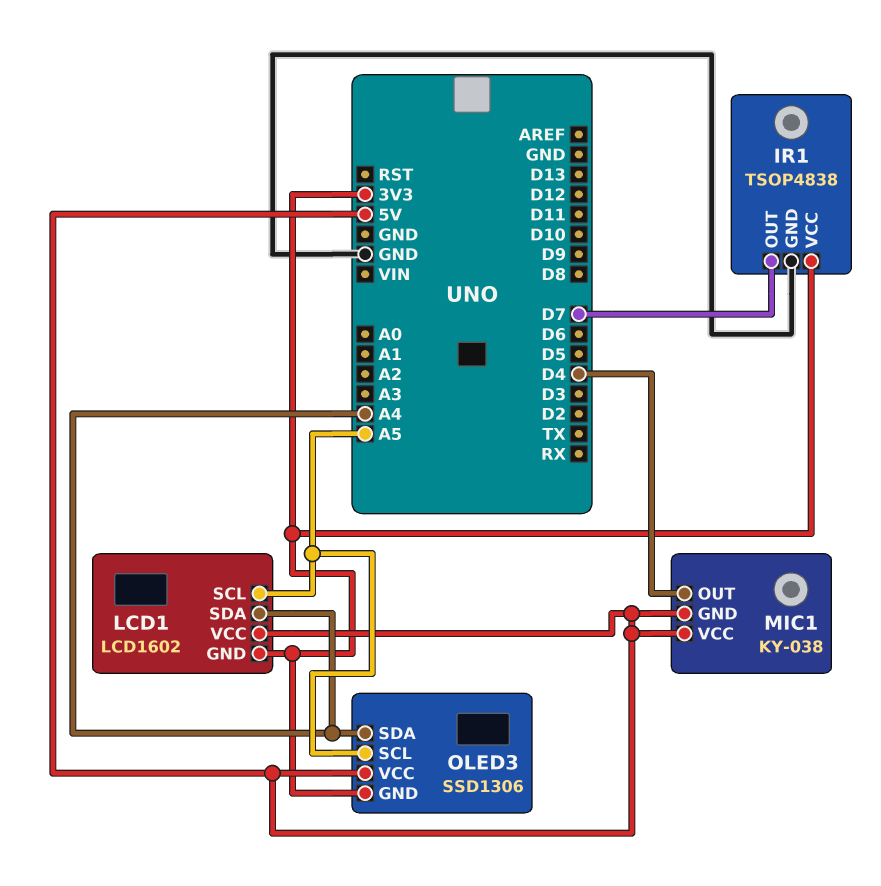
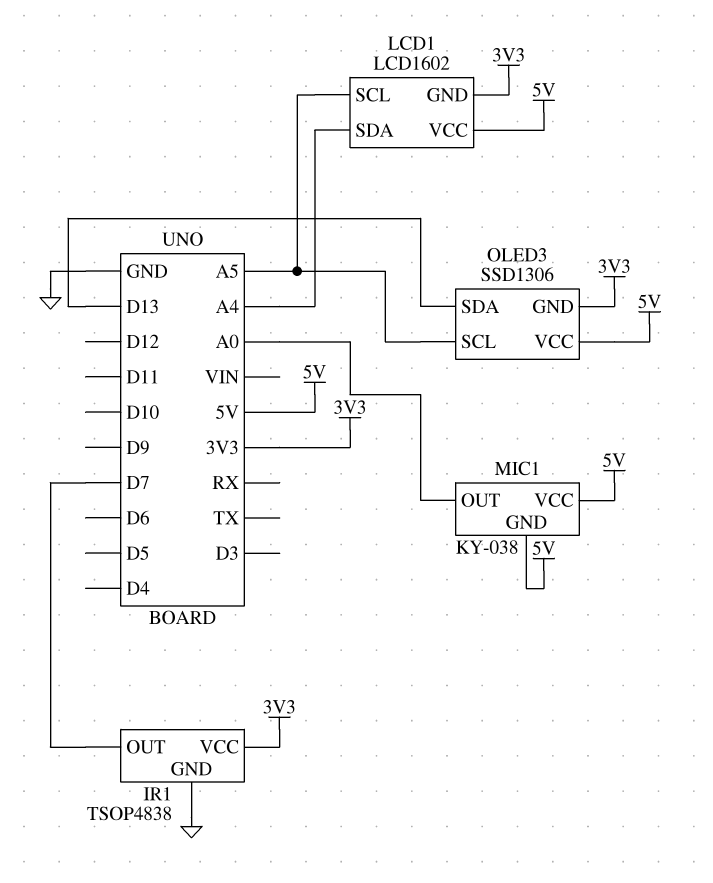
MIC1 pin OUT: D4 -> A0
OLED3 pin SDA: A4 -> D13

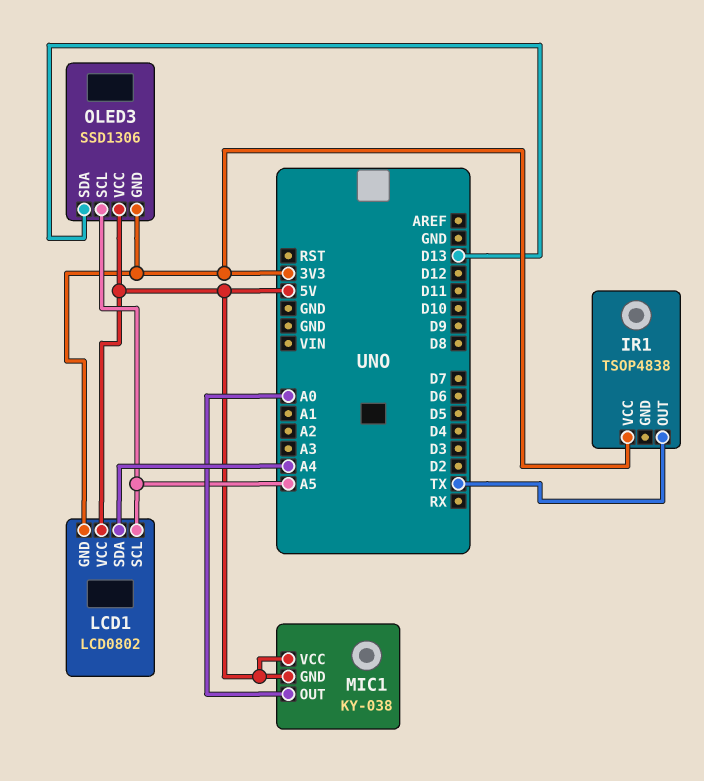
IR1 pin GND: GND -> none
IR1 pin OUT: D7 -> TX
LCD1: LCD1602 -> LCD0802

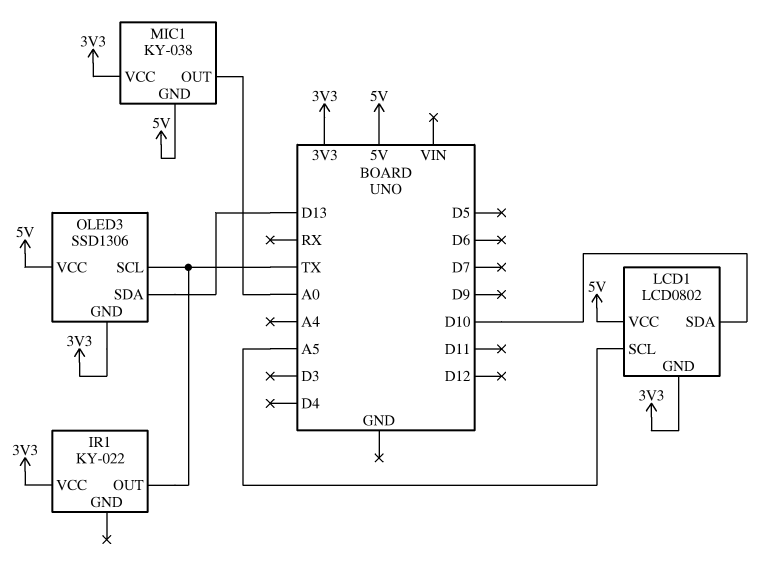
IR1: TSOP4838 -> KY-022
LCD1 pin SDA: A4 -> D10
MIC1 pin VCC: 5V -> 3V3
OLED3 pin SCL: A5 -> TX

